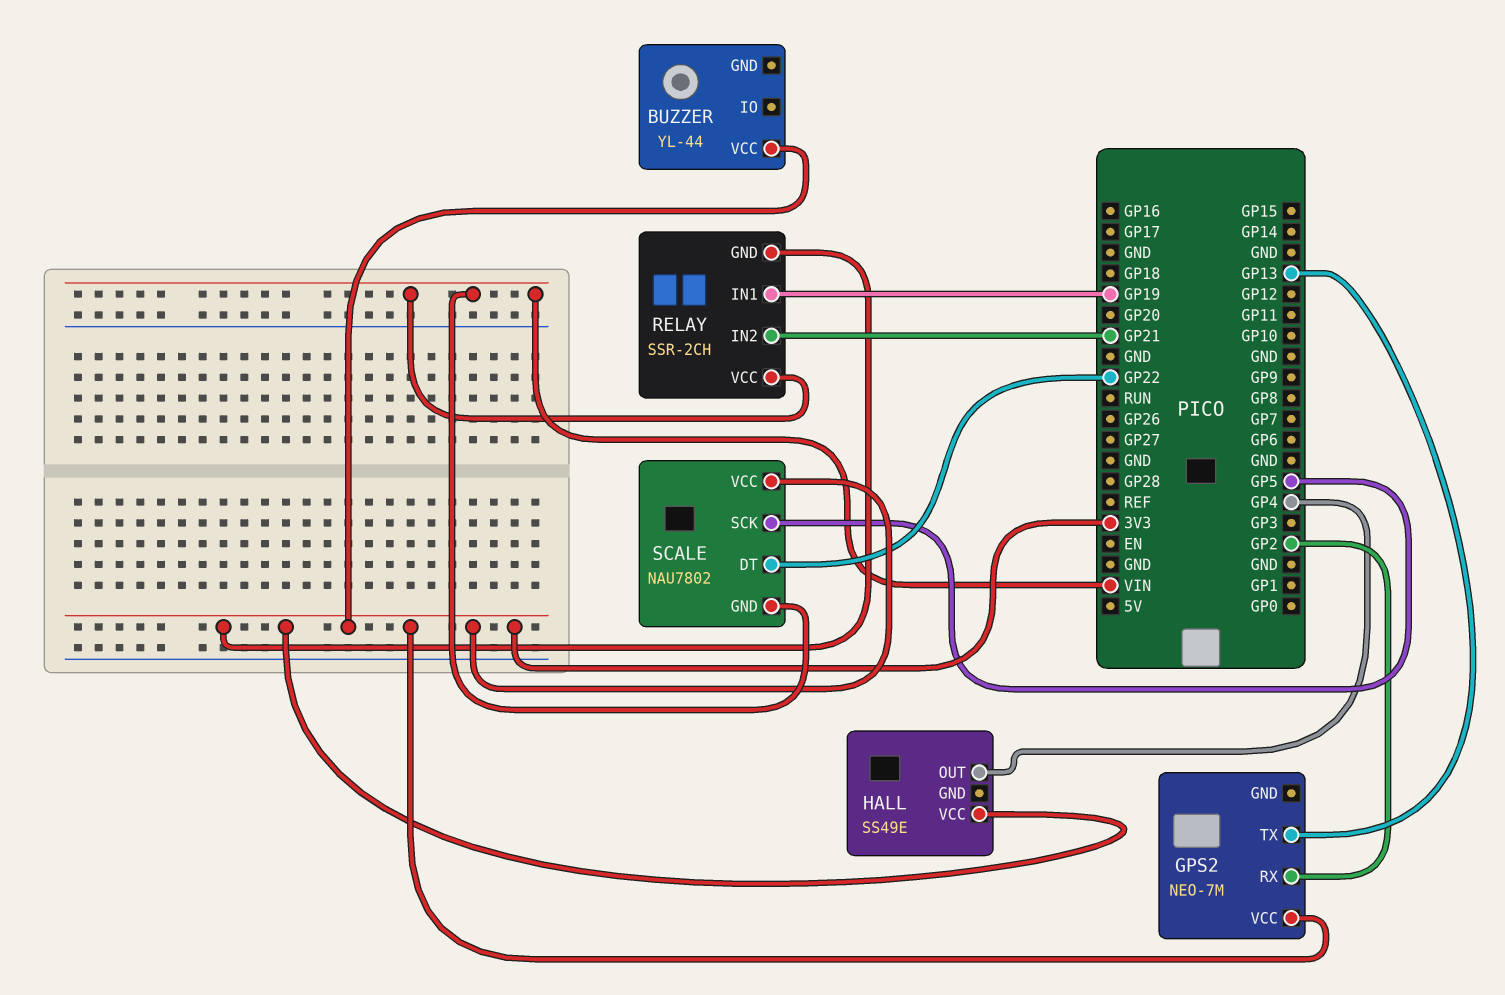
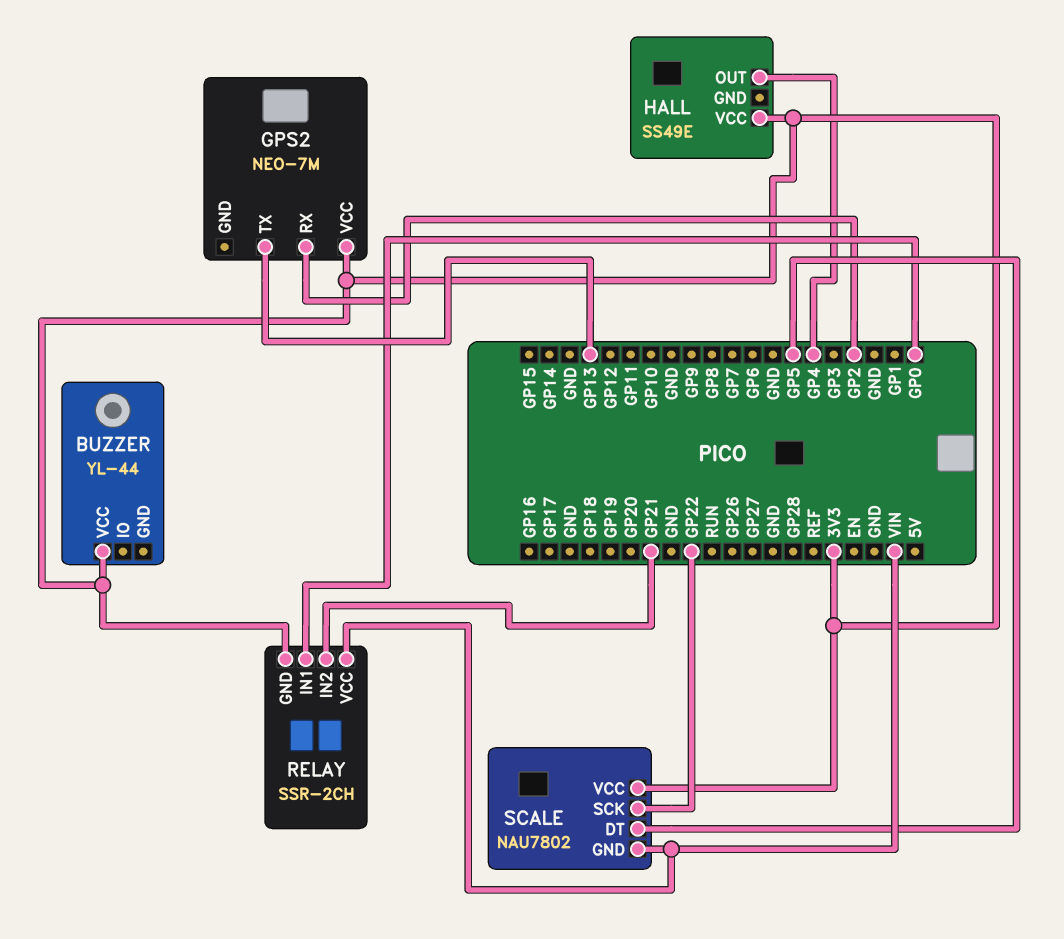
RELAY pin IN1: GP19 -> GP0
SCALE pin DT: GP22 -> GP5
SCALE pin SCK: GP5 -> GP22

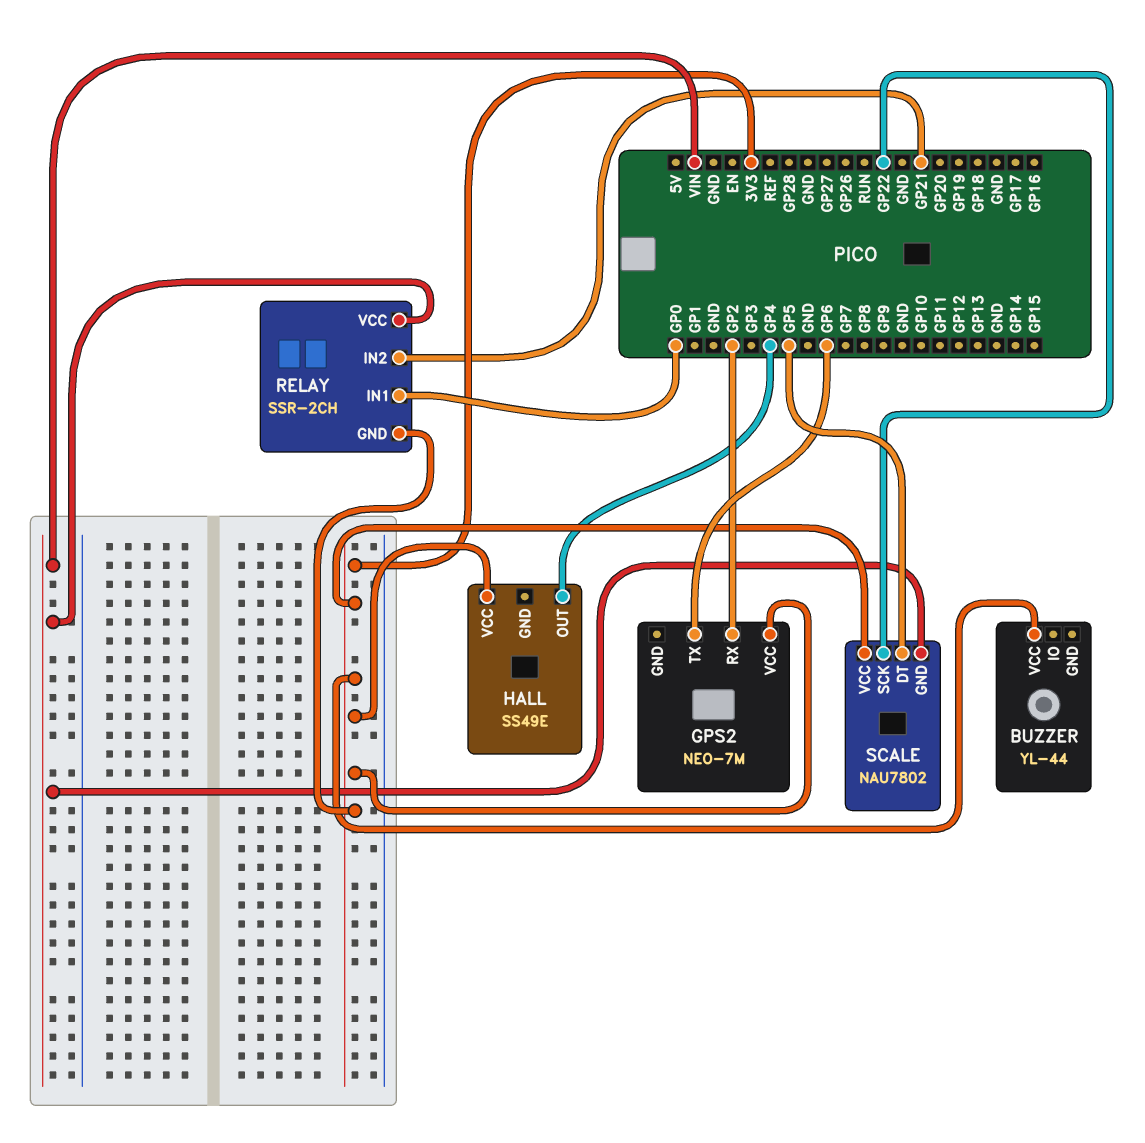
GPS2 pin TX: GP13 -> GP6

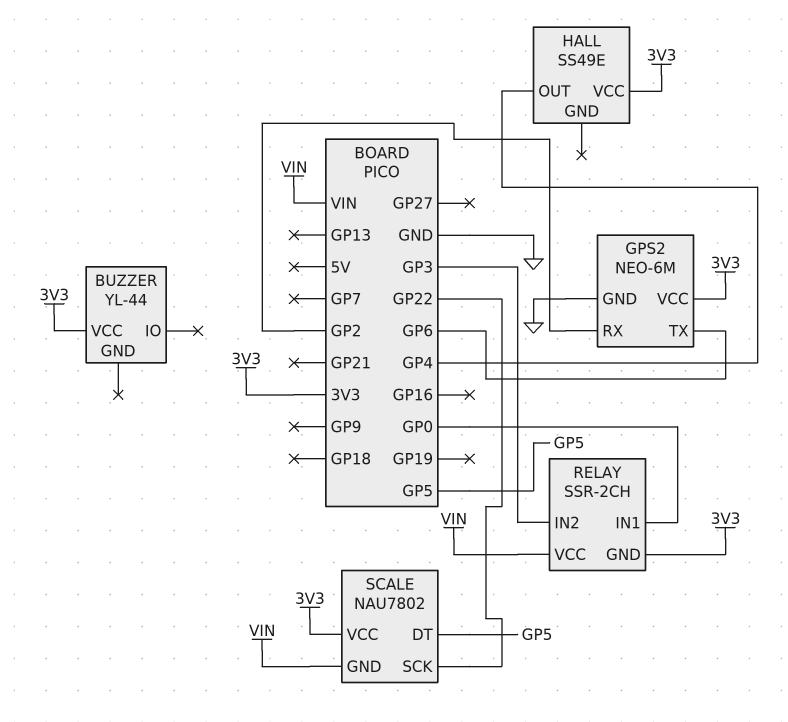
GPS2: NEO-7M -> NEO-6M
GPS2 pin GND: none -> GND
RELAY pin IN2: GP21 -> GP3

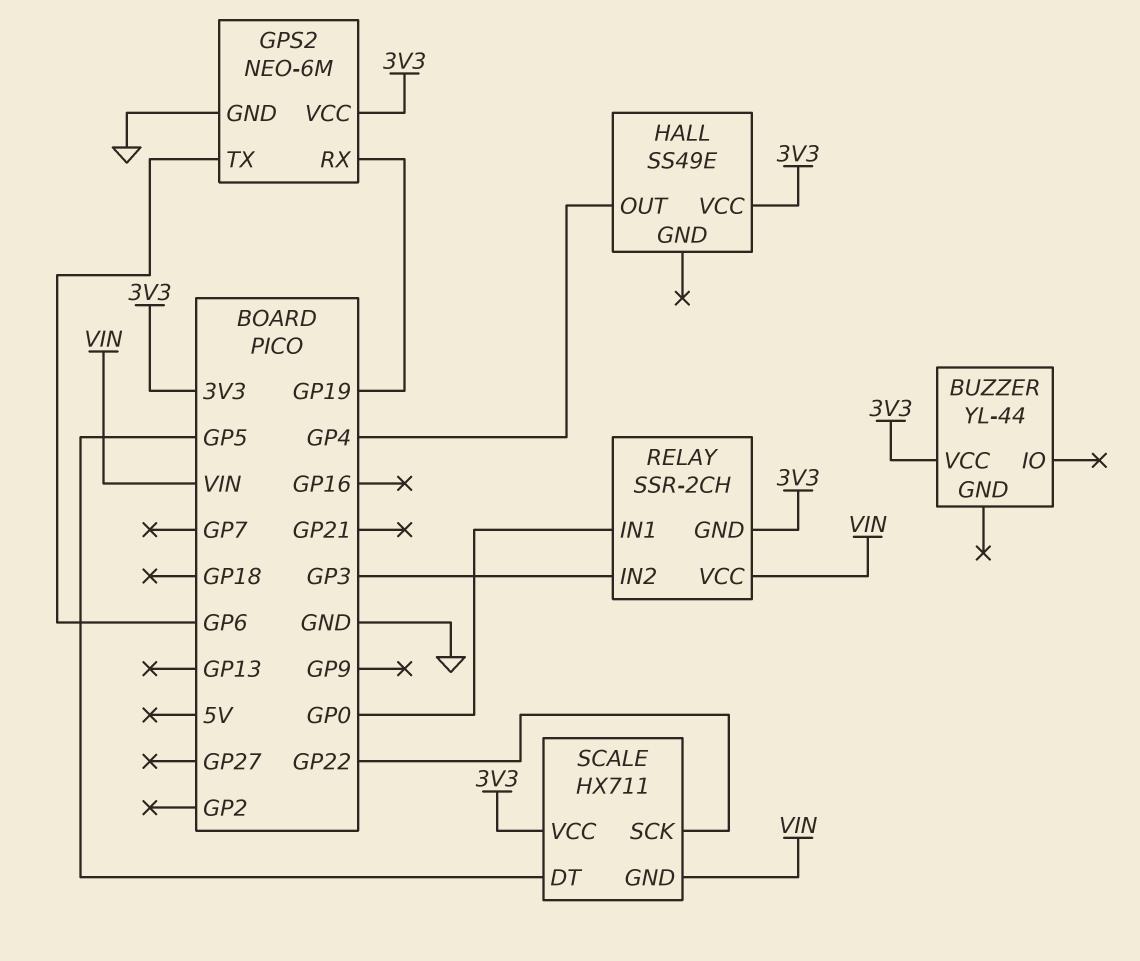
GPS2 pin RX: GP2 -> GP19
SCALE: NAU7802 -> HX711

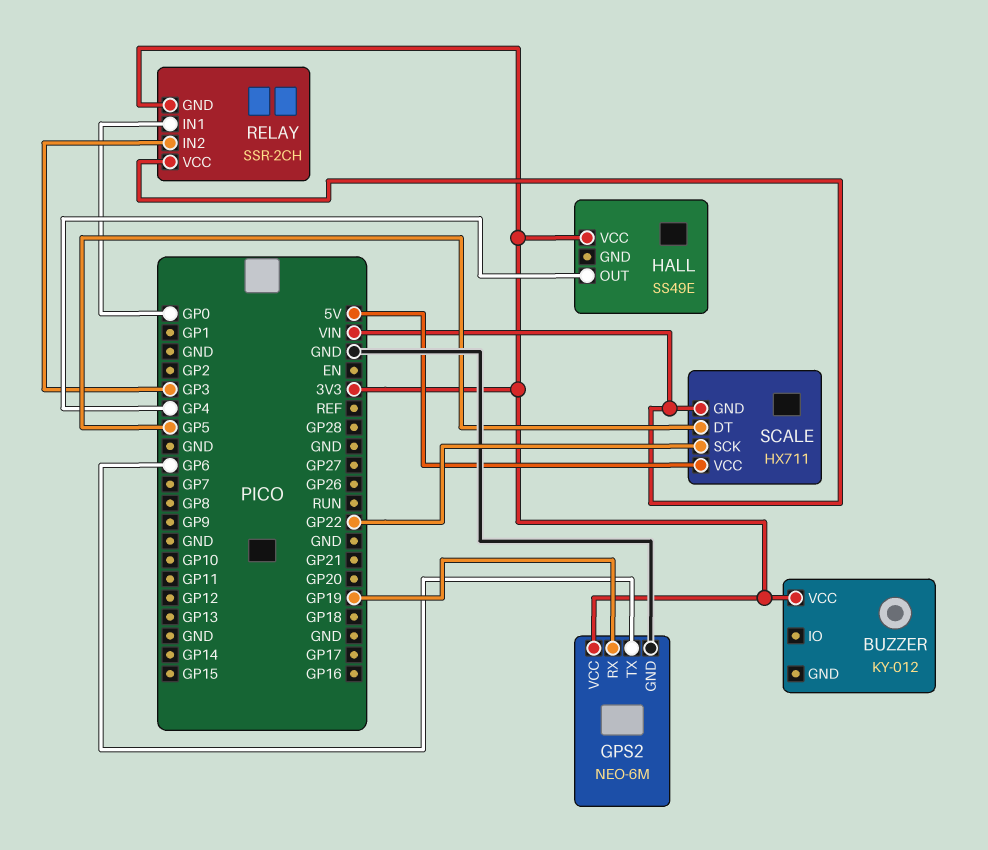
BUZZER: YL-44 -> KY-012
SCALE pin VCC: 3V3 -> 5V

